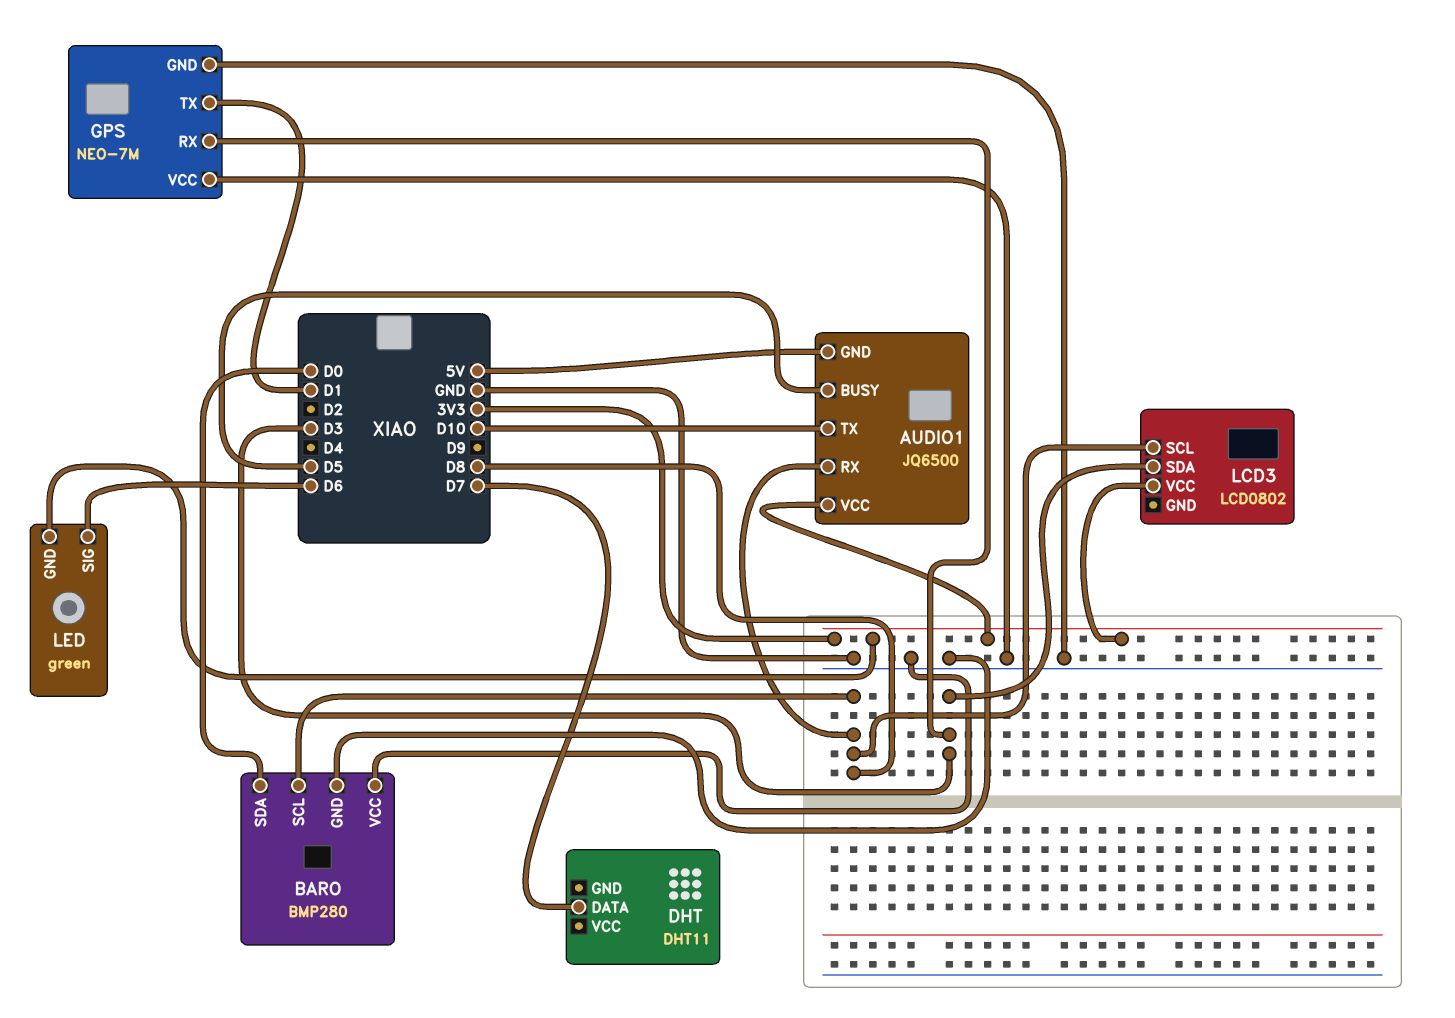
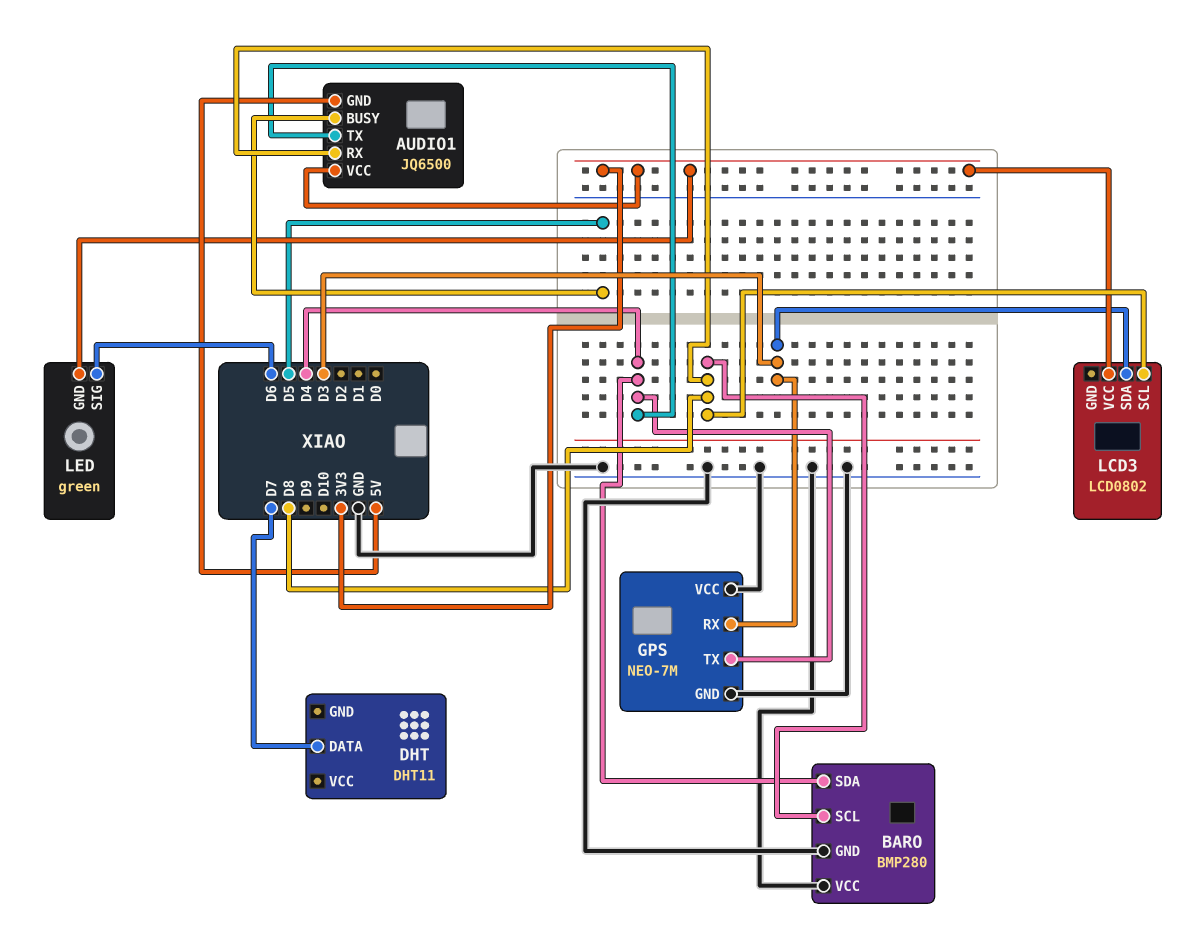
AUDIO1 pin TX: D10 -> D4
BARO pin SDA: D0 -> D4
GPS pin TX: D1 -> D4

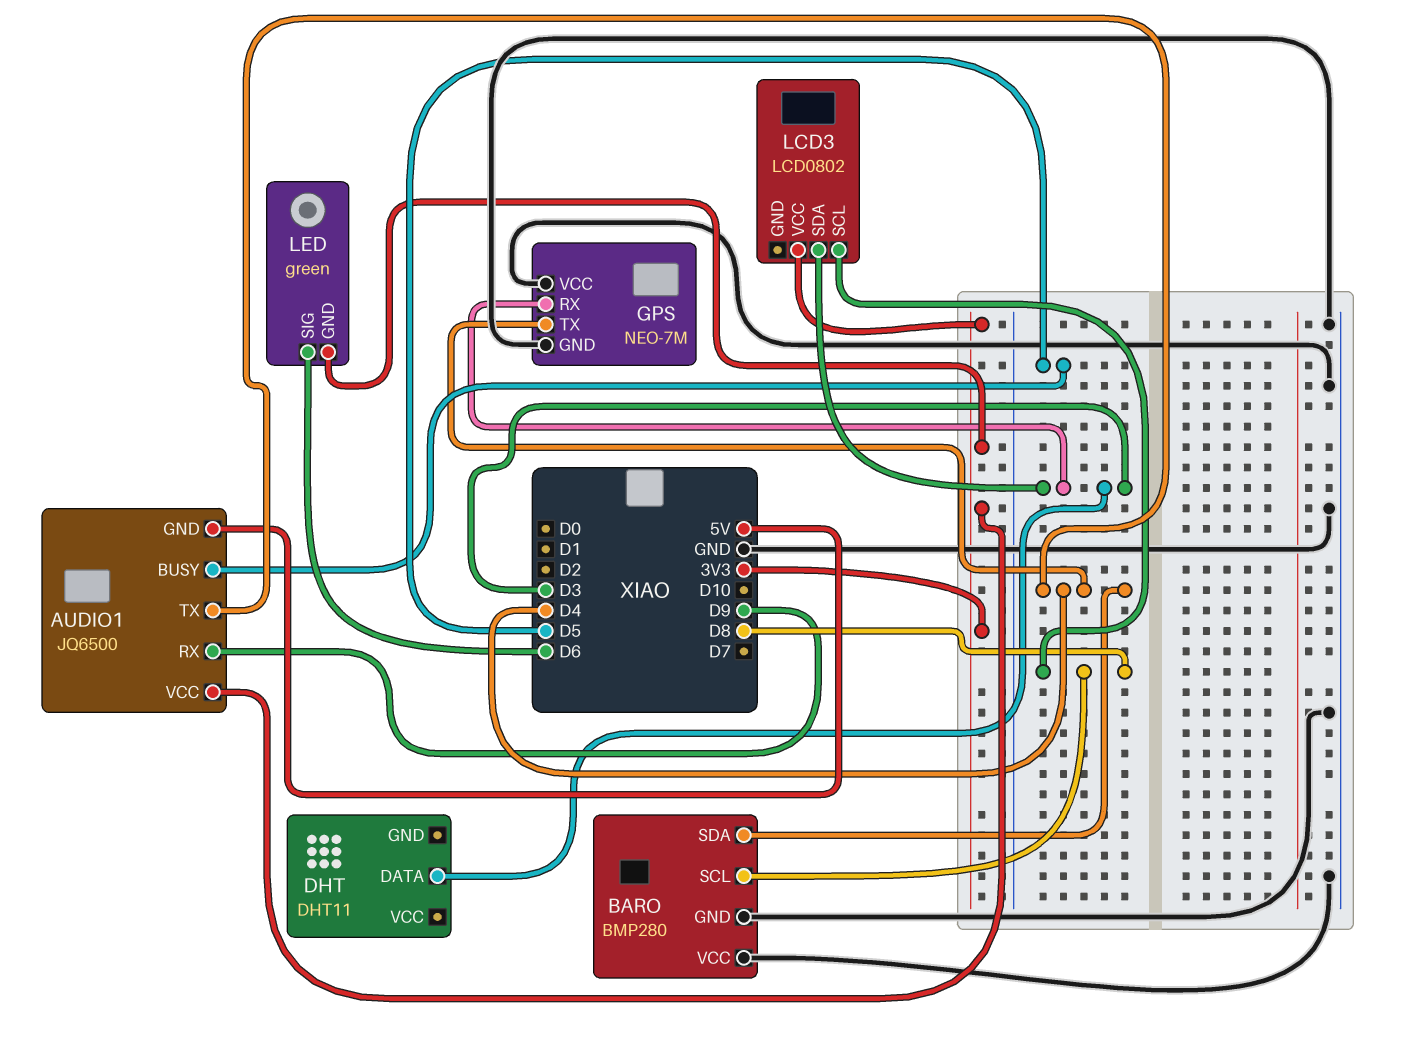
AUDIO1 pin RX: D8 -> D9
DHT pin DATA: D7 -> D3

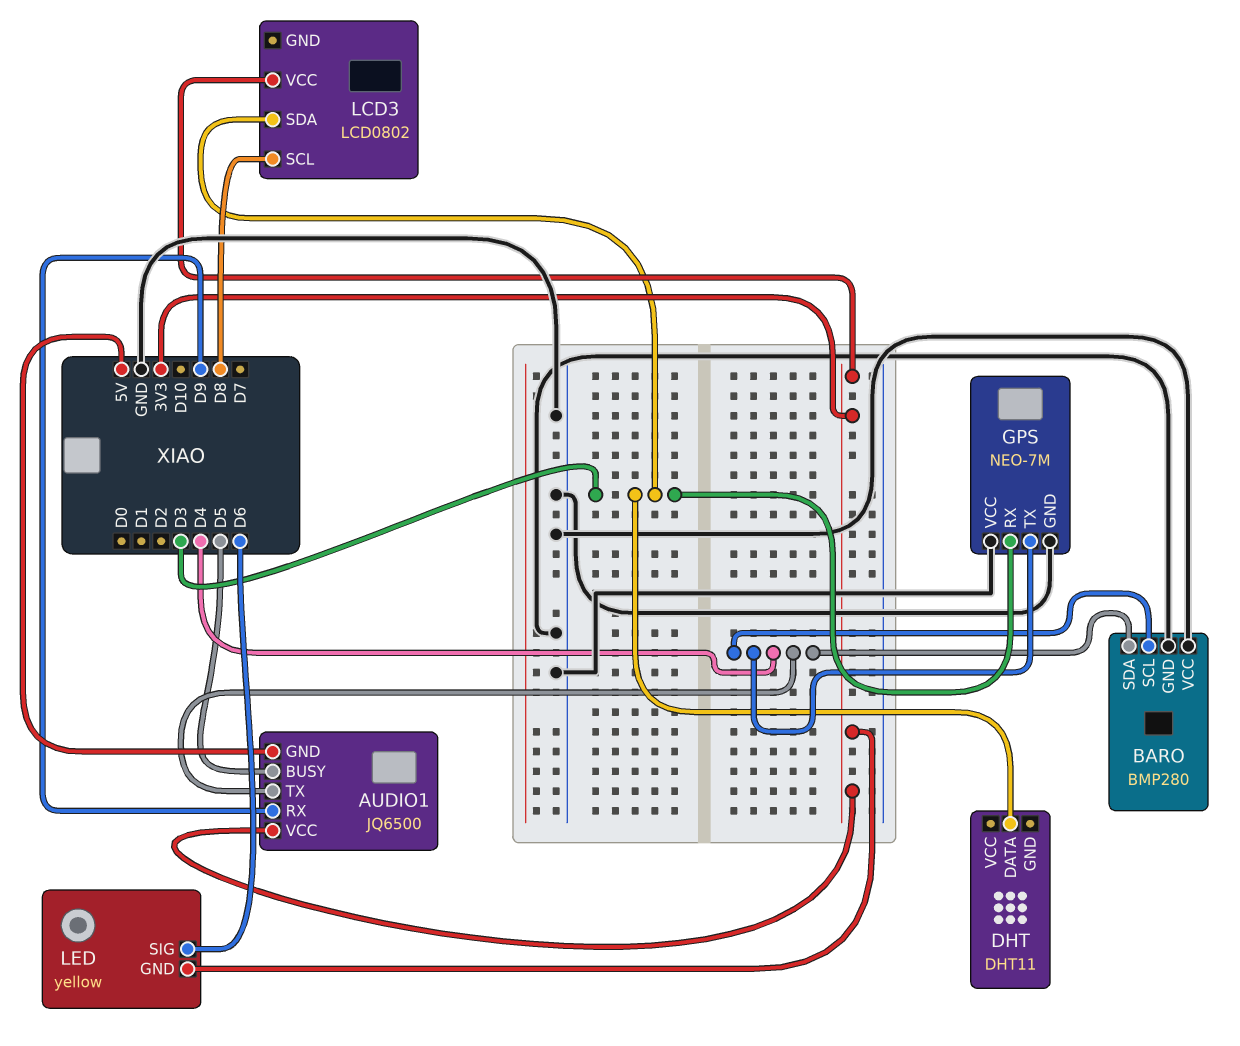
BARO pin SCL: D8 -> D4
LED: green -> yellow

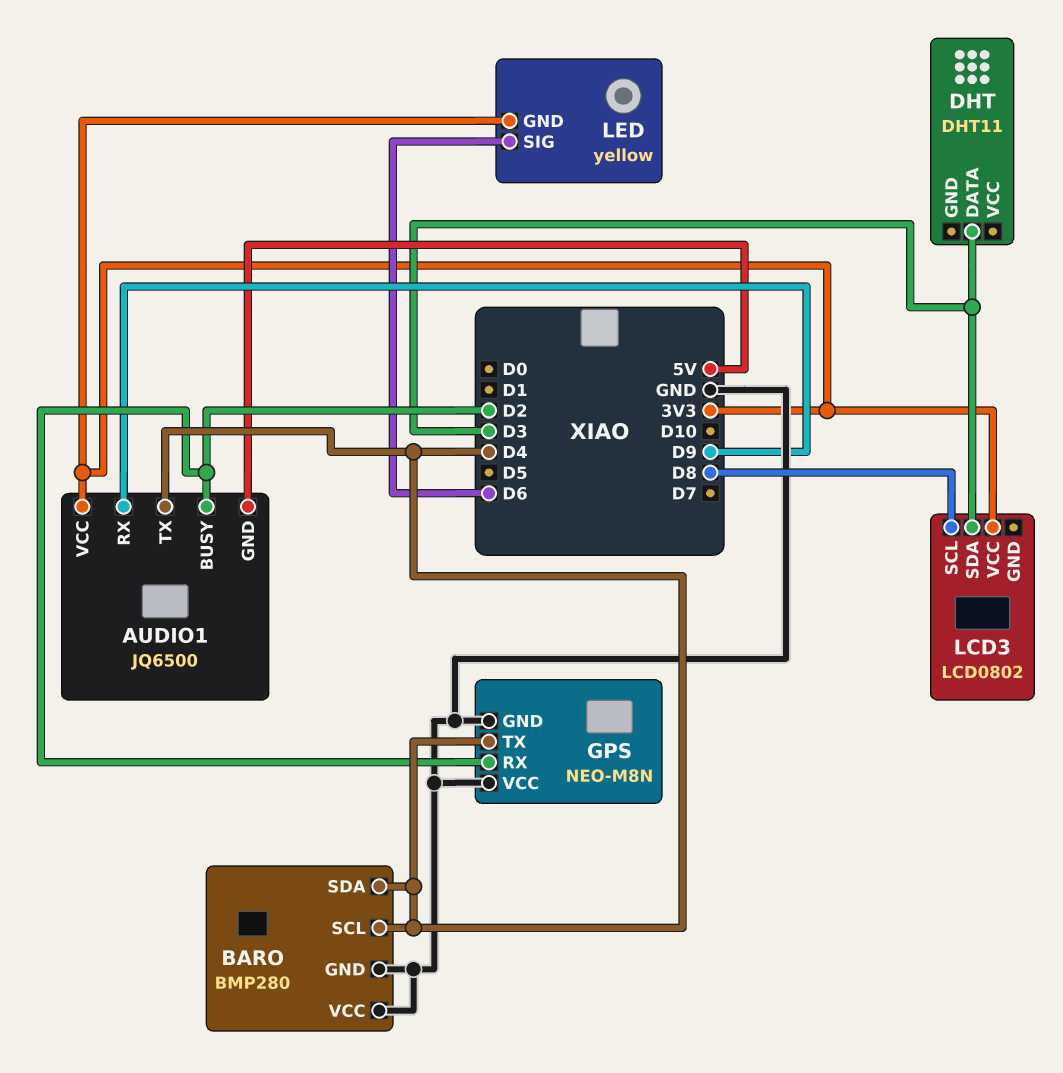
AUDIO1 pin BUSY: D5 -> D2
GPS: NEO-7M -> NEO-M8N
GPS pin RX: D3 -> D2

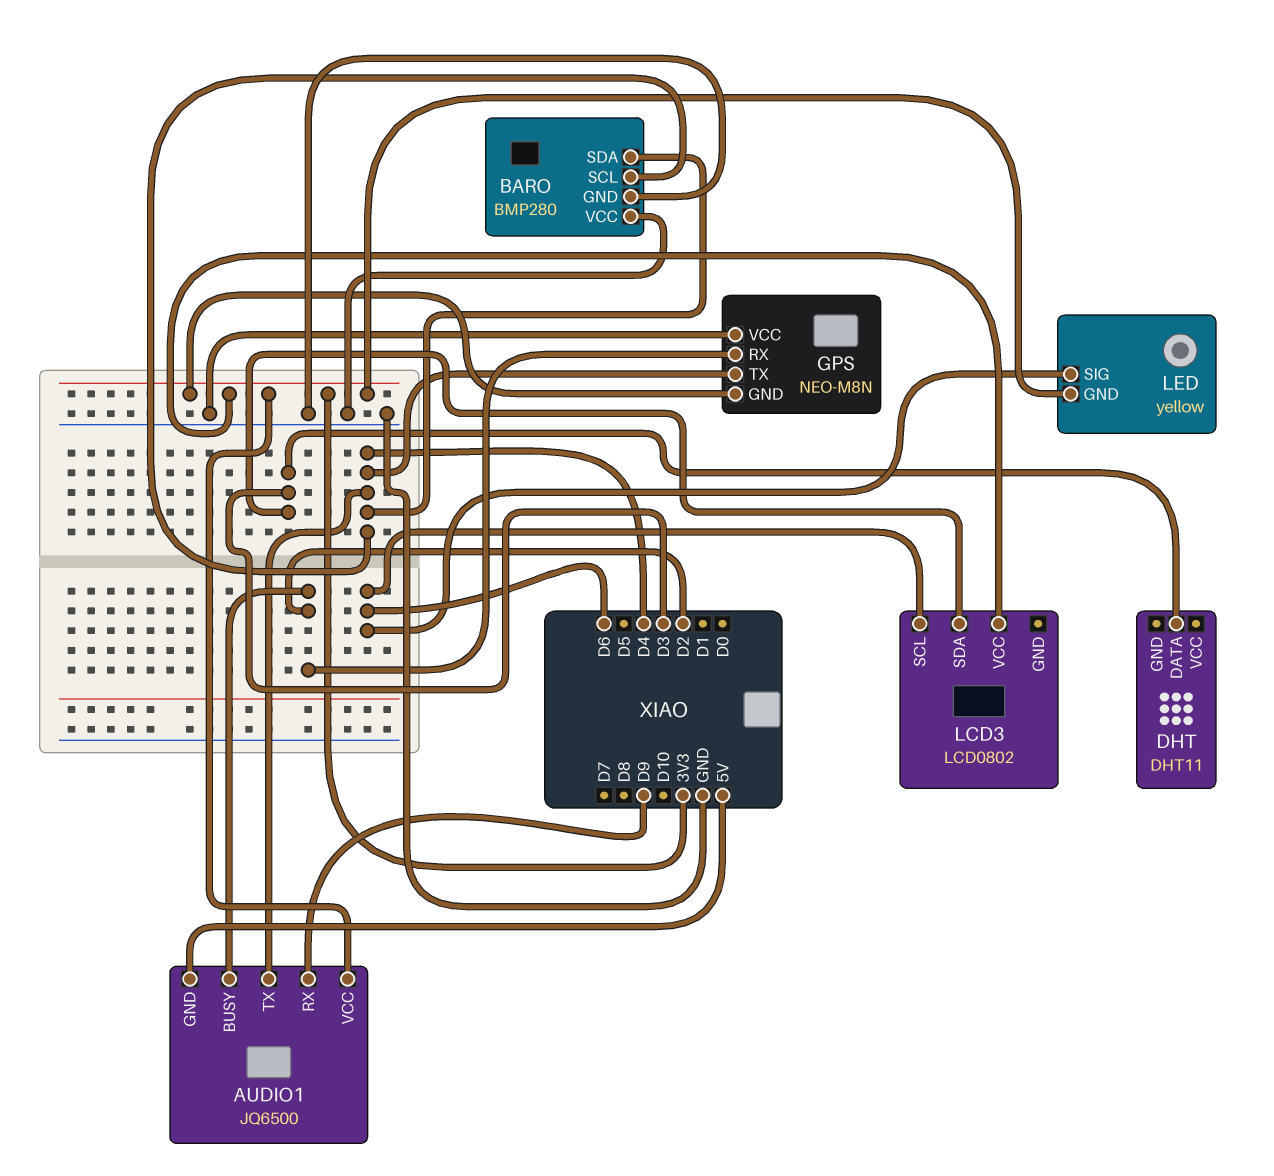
GPS pin GND: GND -> 3V3
LCD3 pin SCL: D8 -> D6

